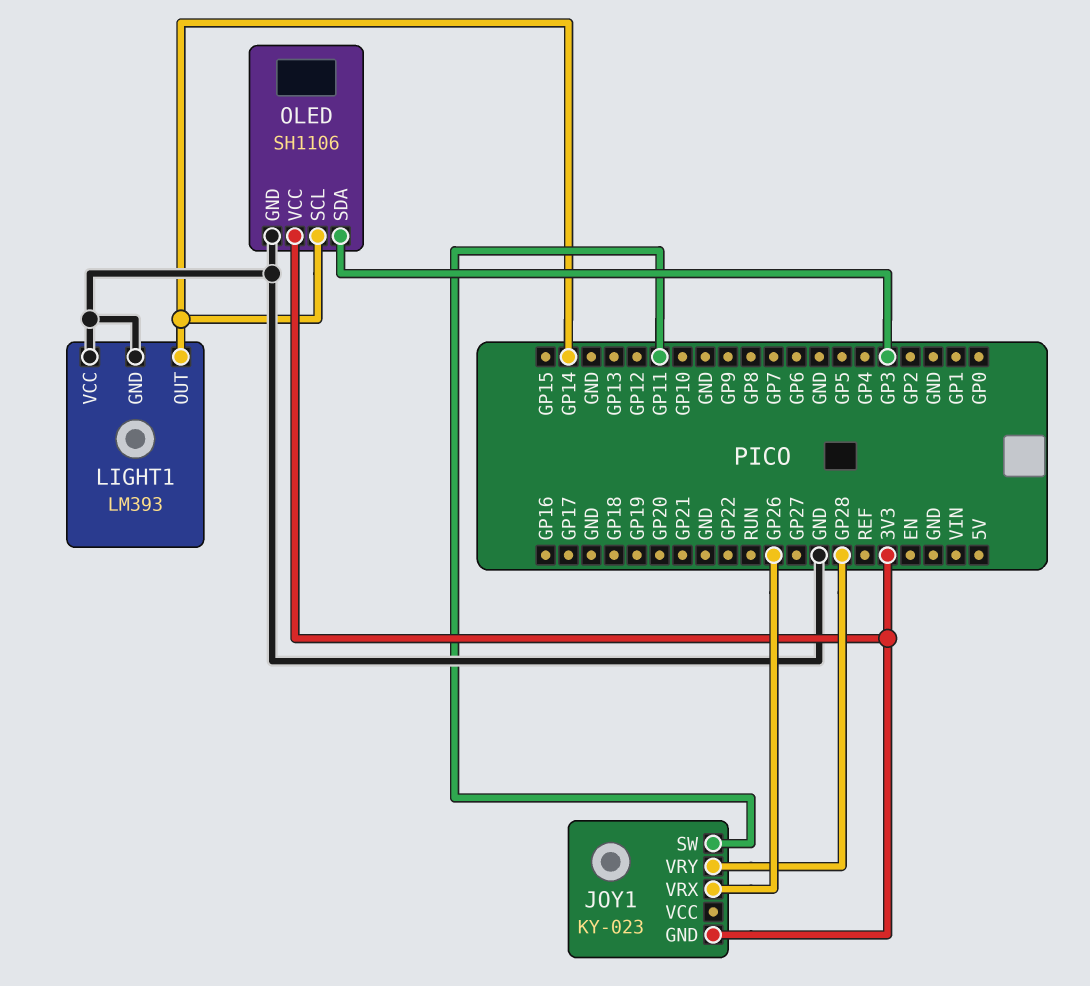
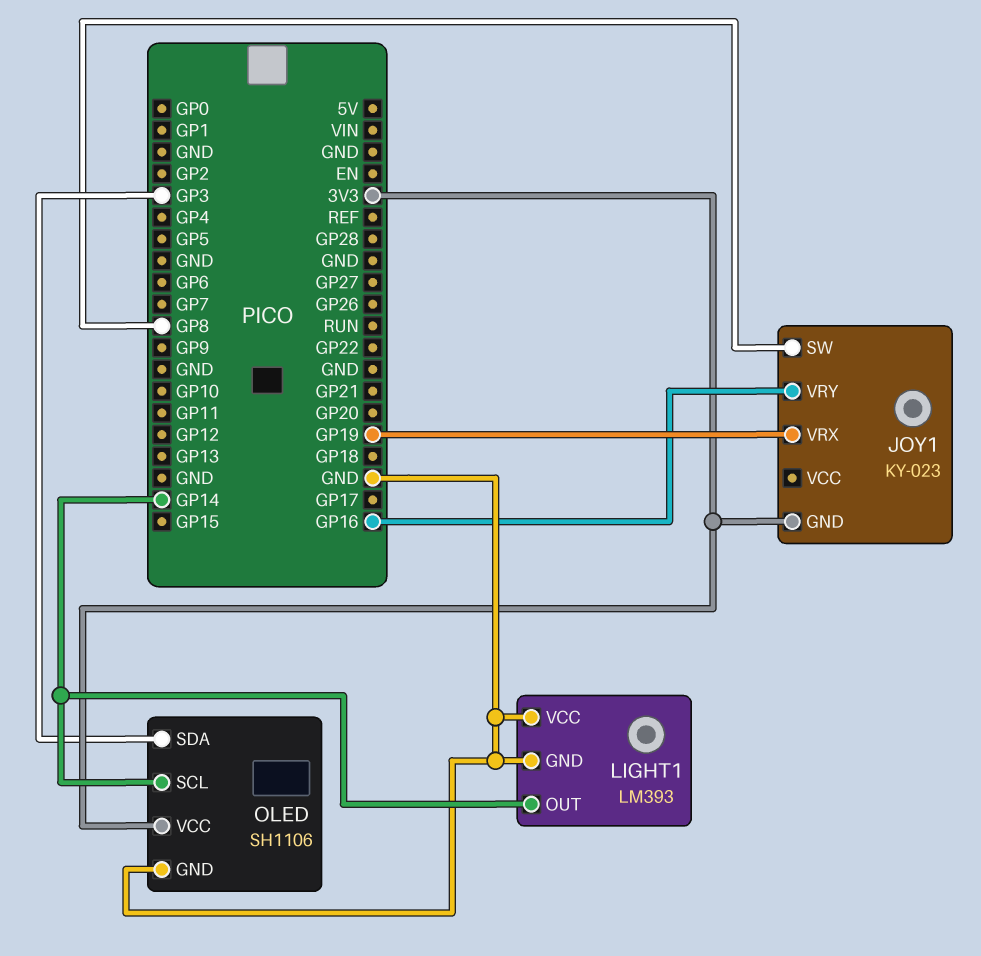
JOY1 pin SW: GP11 -> GP8
JOY1 pin VRX: GP26 -> GP19
JOY1 pin VRY: GP28 -> GP16

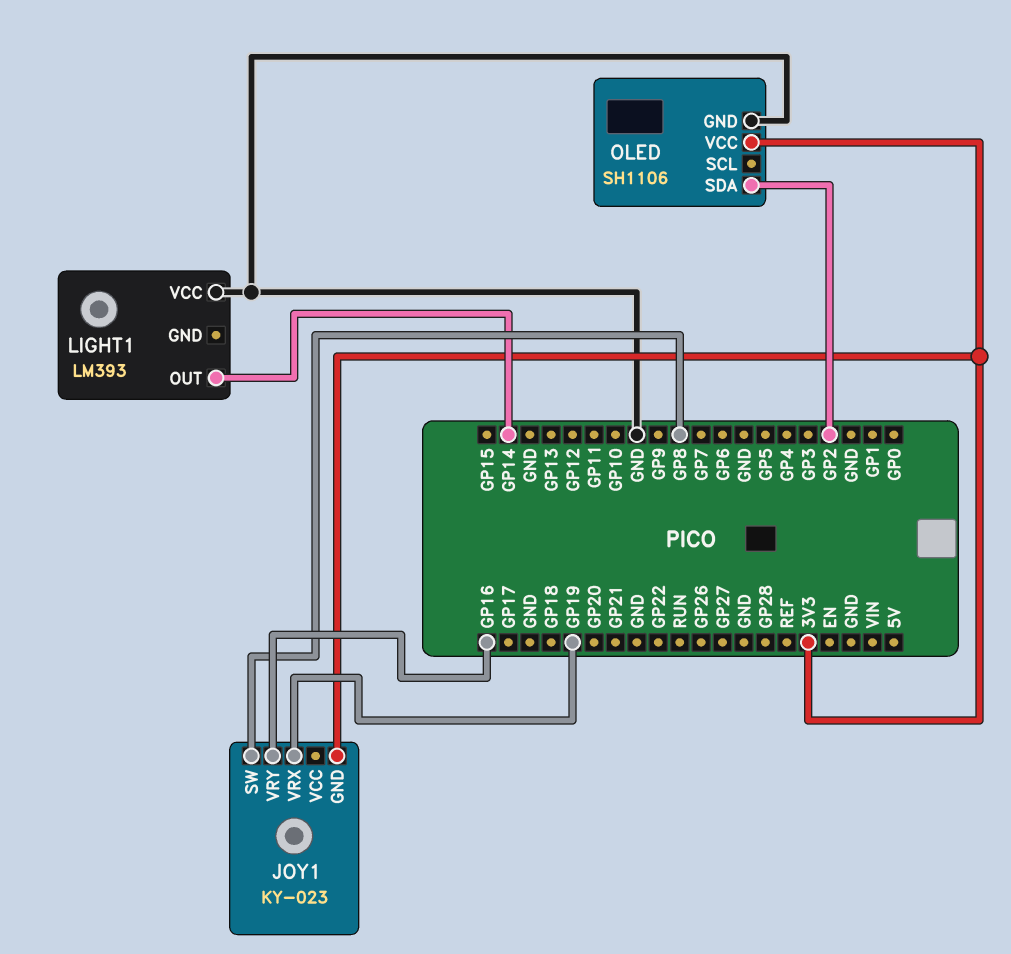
LIGHT1 pin GND: GND -> none
OLED pin SCL: GP14 -> none
OLED pin SDA: GP3 -> GP2

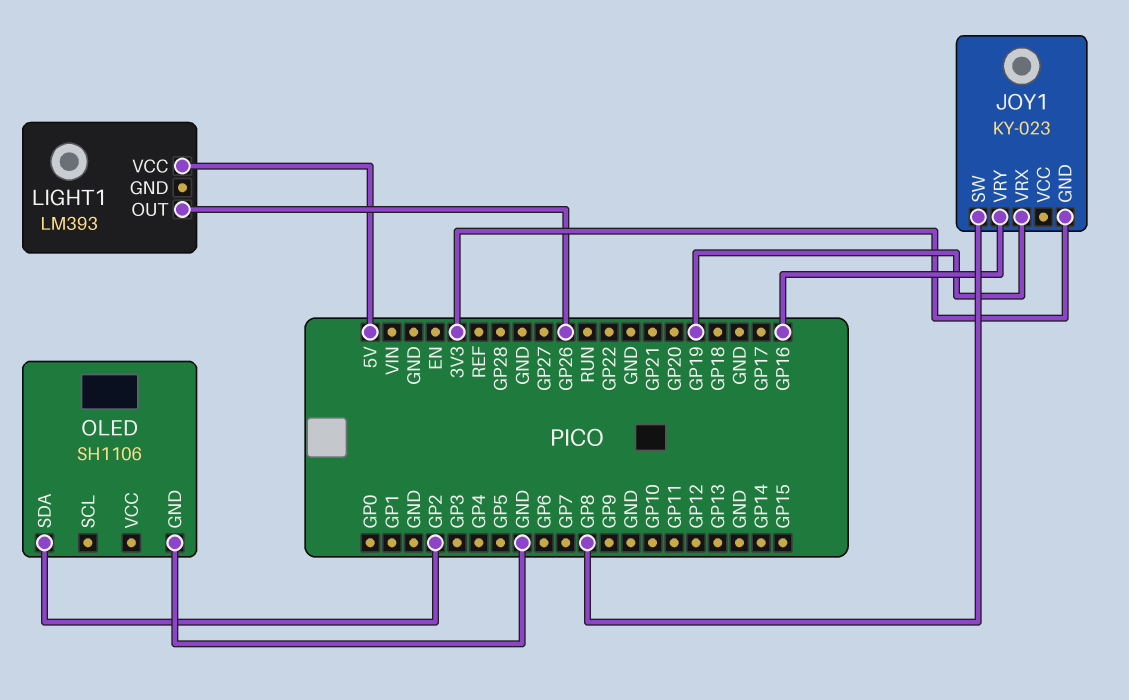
LIGHT1 pin OUT: GP14 -> GP26
LIGHT1 pin VCC: GND -> 5V
OLED pin VCC: 3V3 -> none

